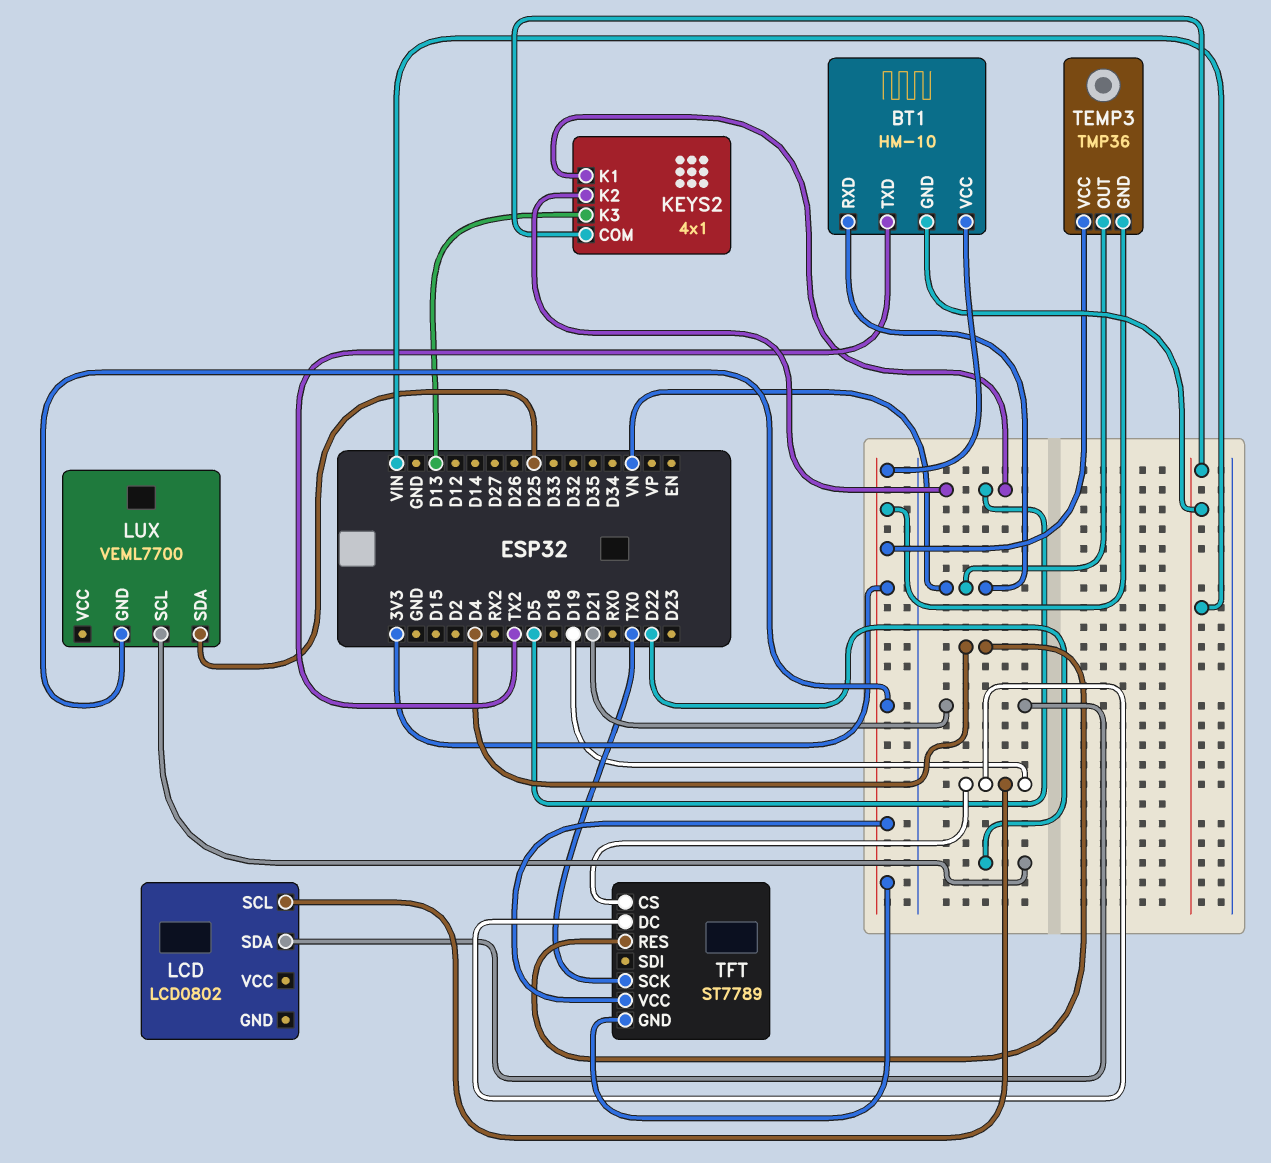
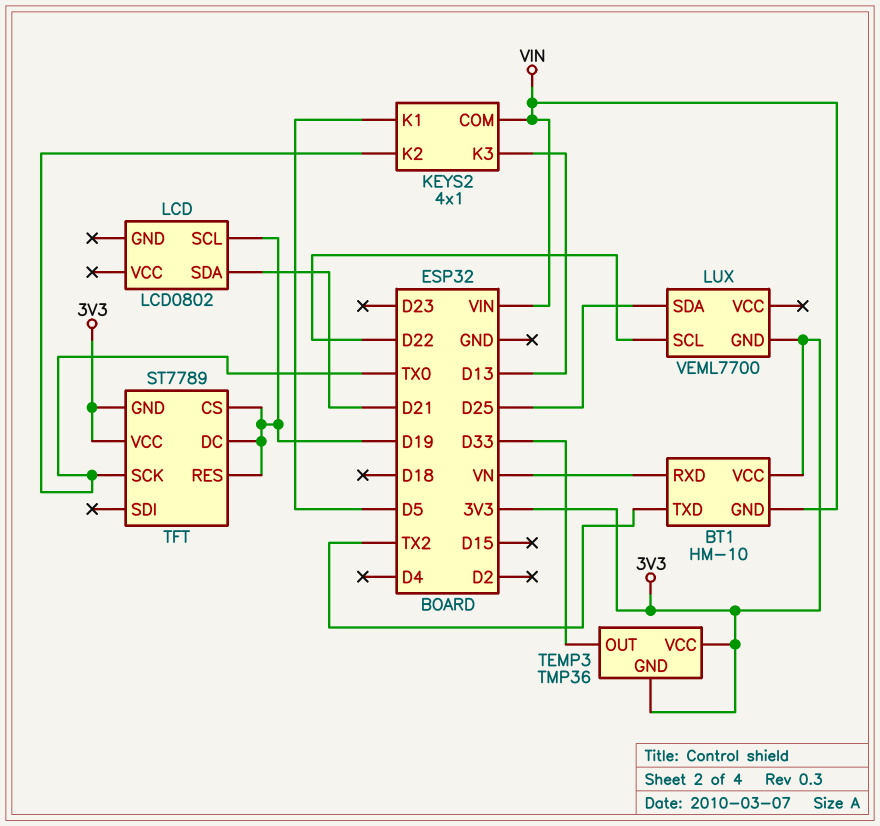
KEYS2 pin K2: D5 -> TX0
TEMP3 pin OUT: VN -> D33
TFT pin RES: D4 -> D19

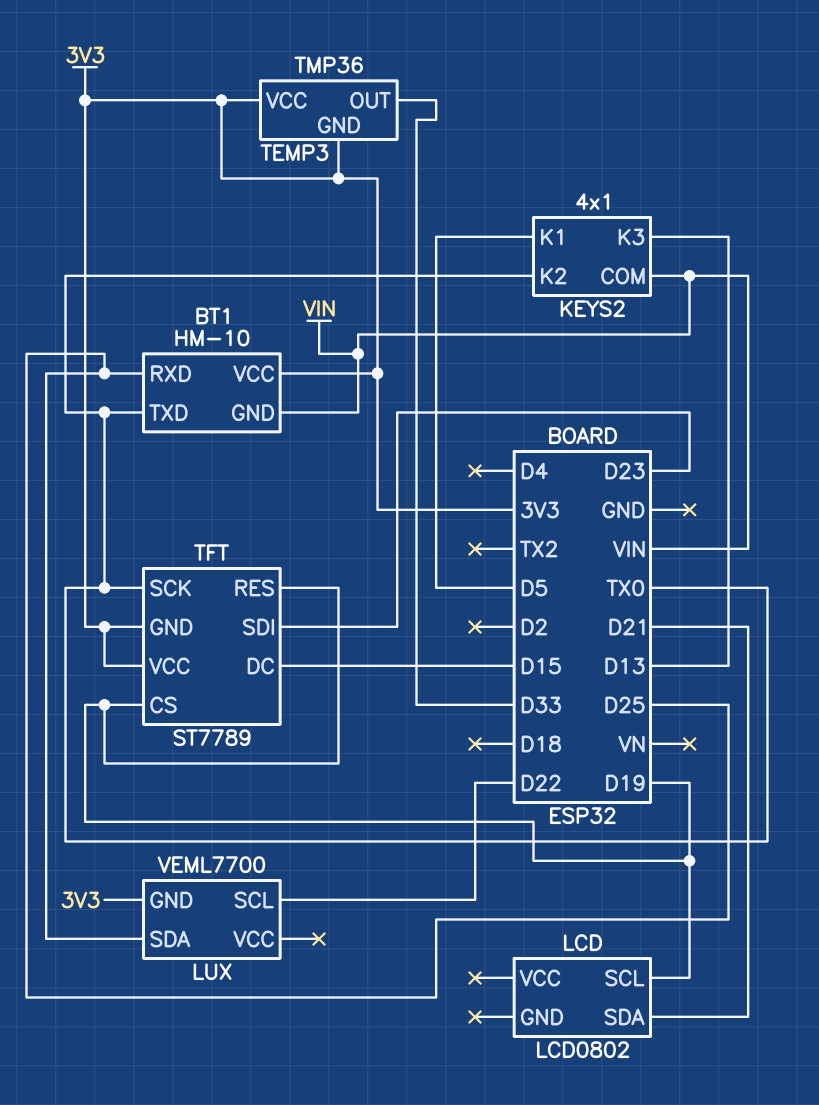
BT1 pin RXD: VN -> D25
BT1 pin TXD: TX2 -> TX0
TFT pin DC: D19 -> D15
TFT pin SDI: none -> D23

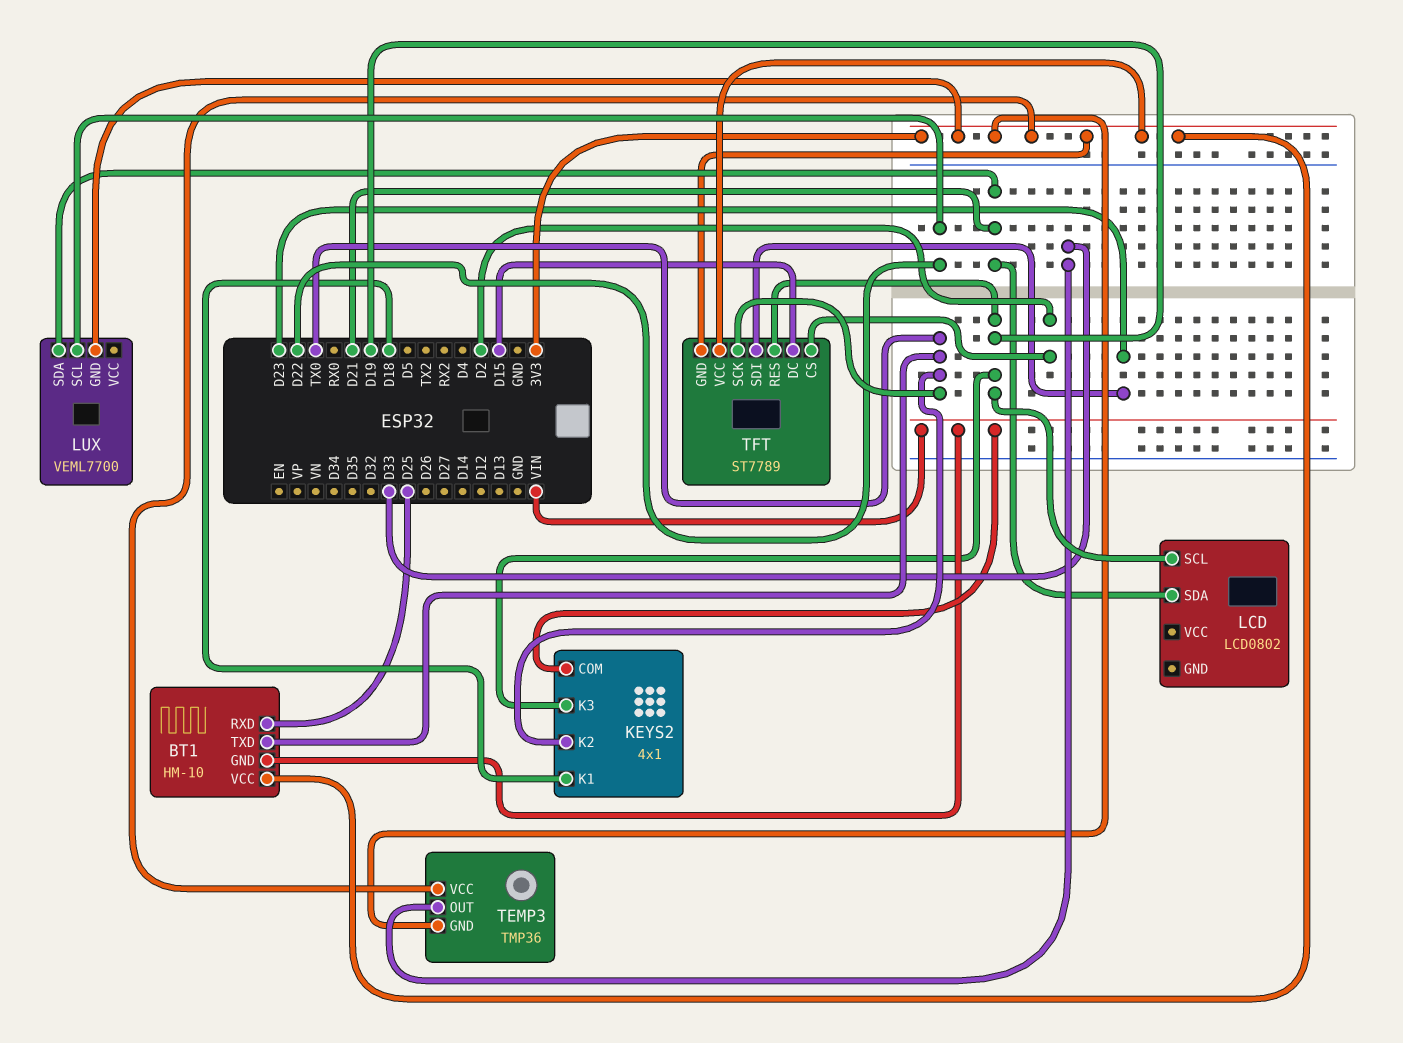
KEYS2 pin K1: D5 -> D18
KEYS2 pin K3: D13 -> D19
LUX pin SDA: D25 -> D21
TFT pin CS: D19 -> D2

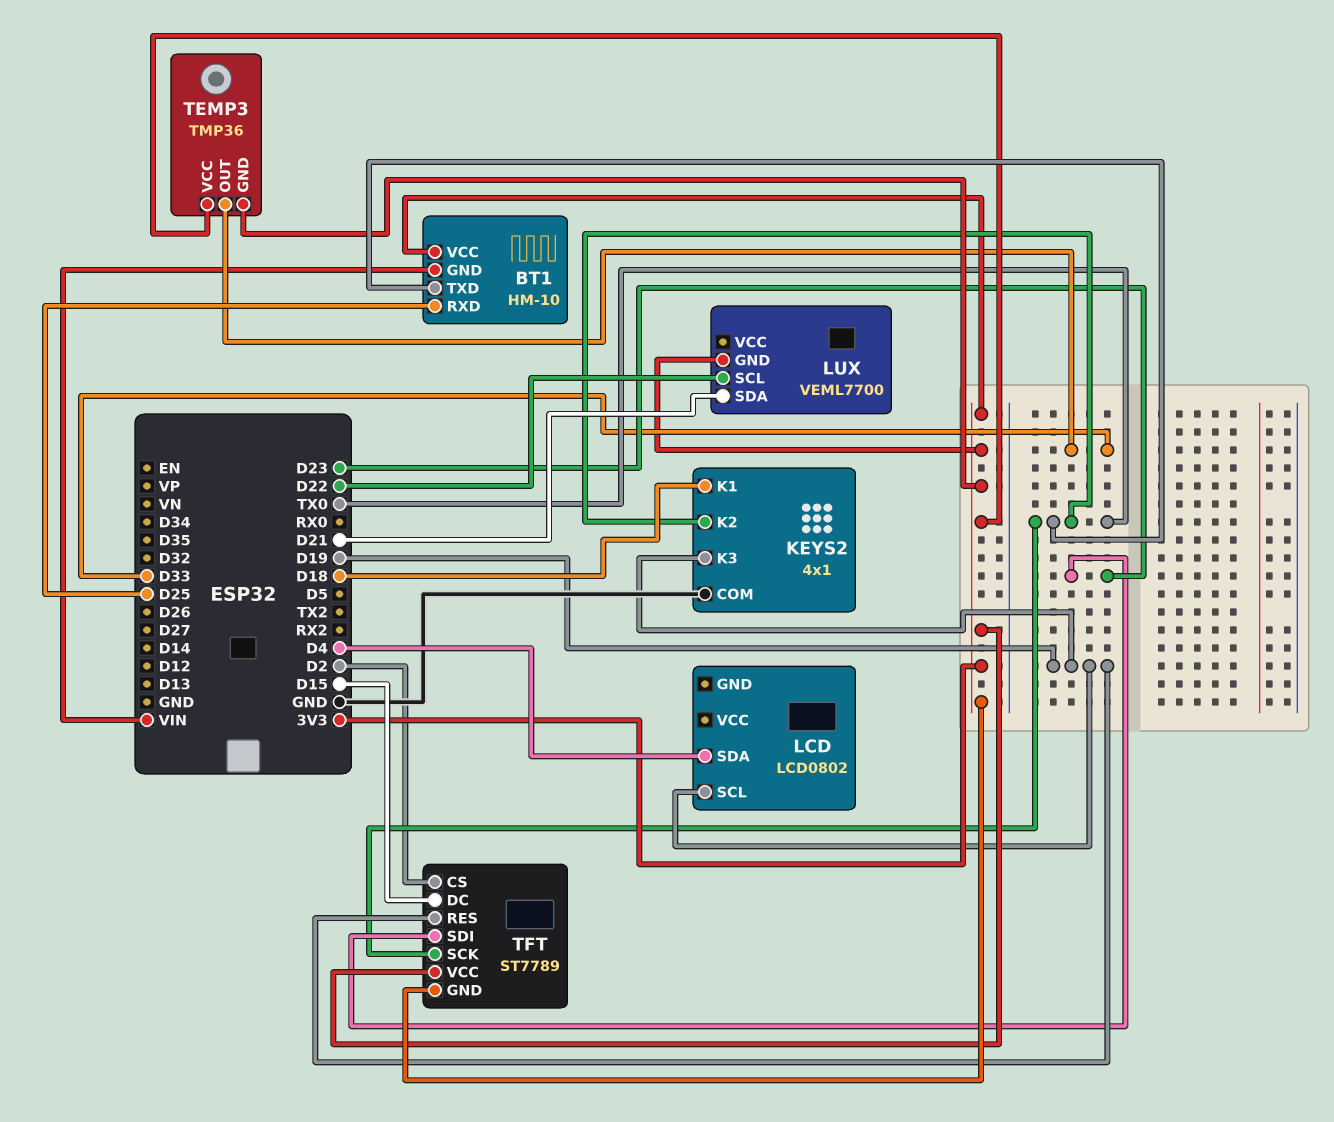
KEYS2 pin COM: VIN -> GND
LCD pin SDA: D21 -> D4

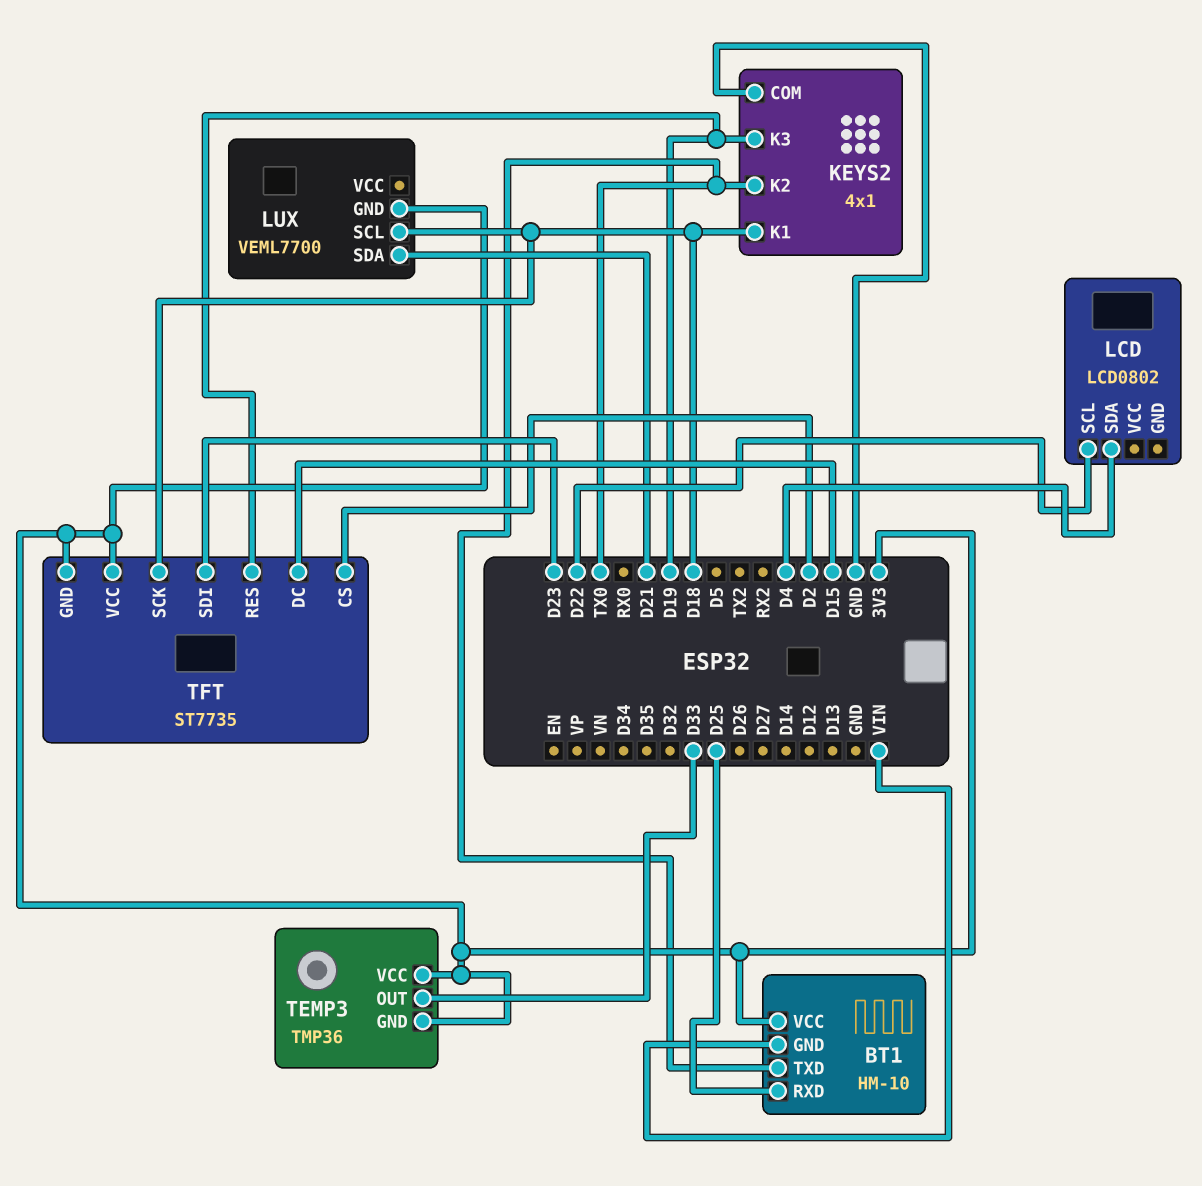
LCD pin SCL: D19 -> D22
LUX pin SCL: D22 -> D18
TFT: ST7789 -> ST7735
TFT pin SCK: TX0 -> D18

